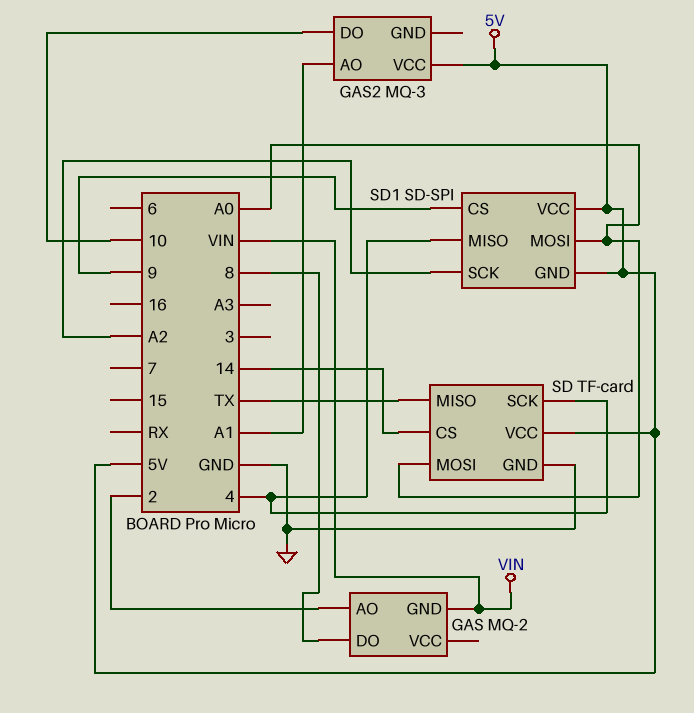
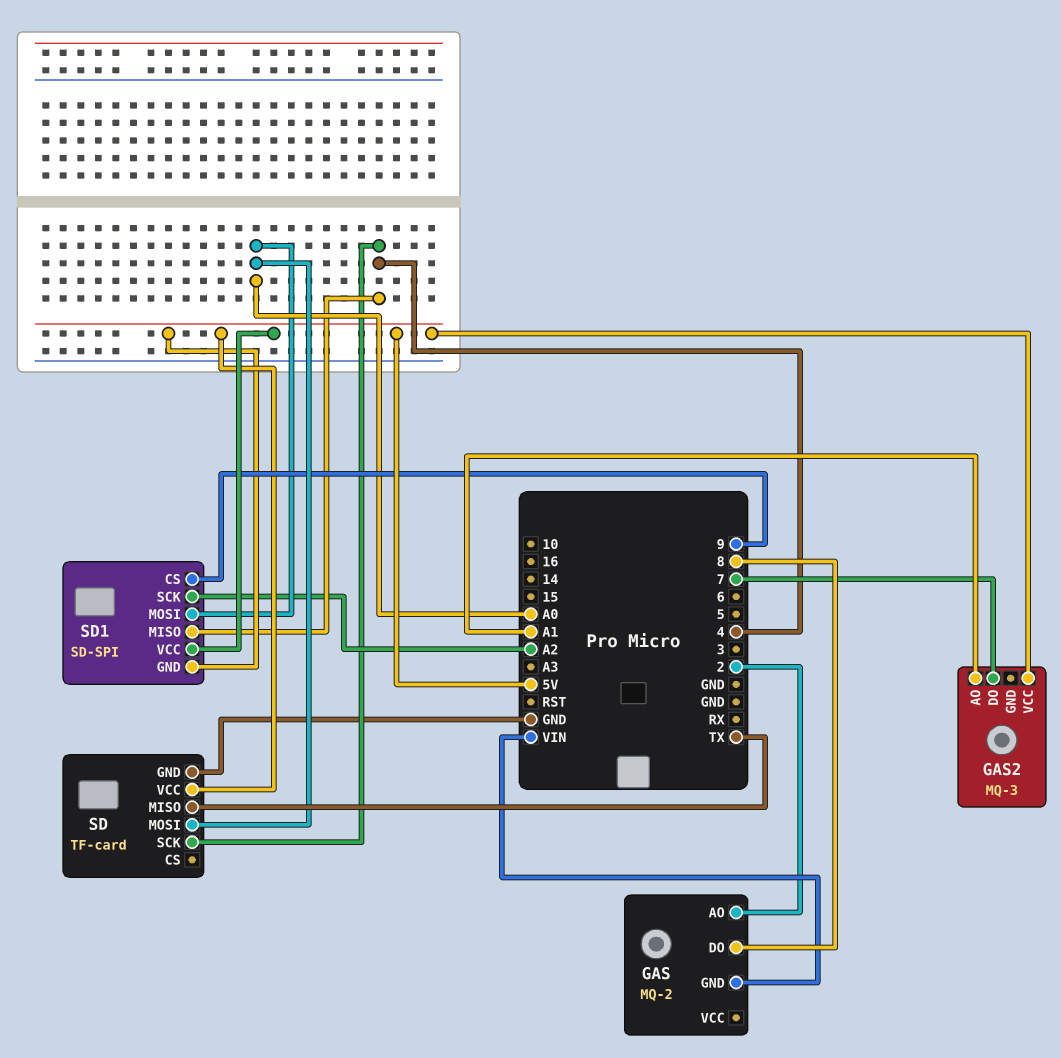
GAS2 pin DO: 10 -> 7
SD pin CS: 14 -> none

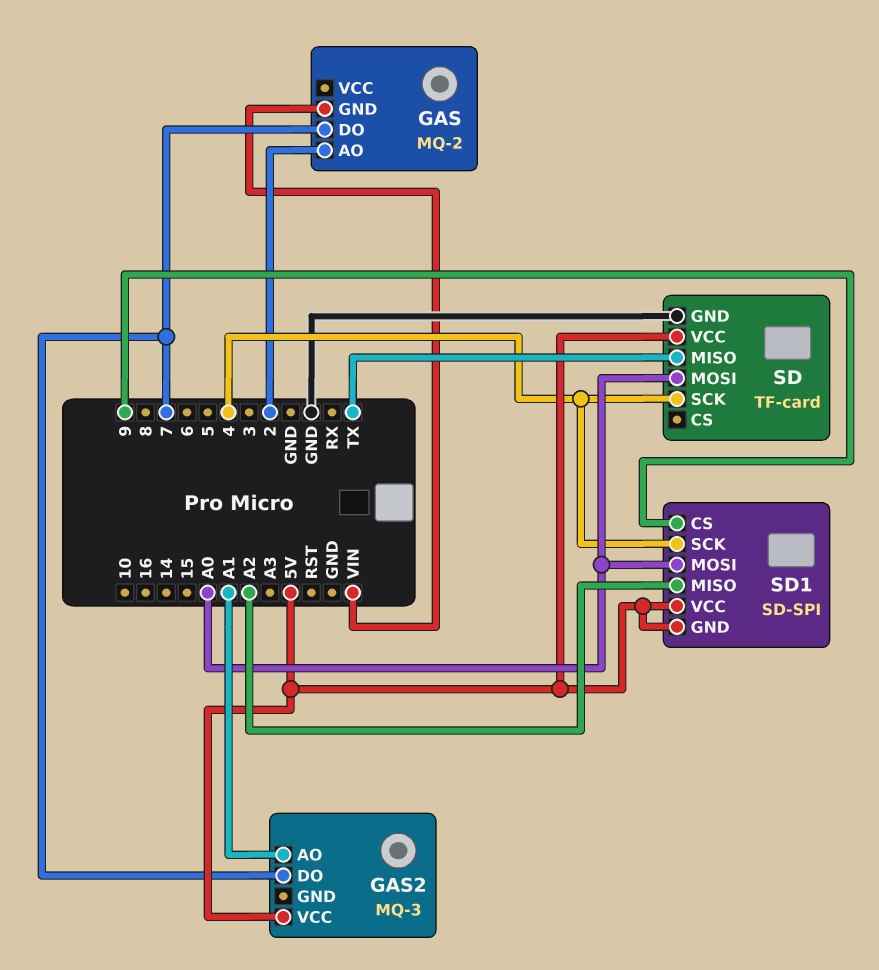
GAS pin DO: 8 -> 7
SD1 pin MISO: 4 -> A2
SD1 pin SCK: A2 -> 4

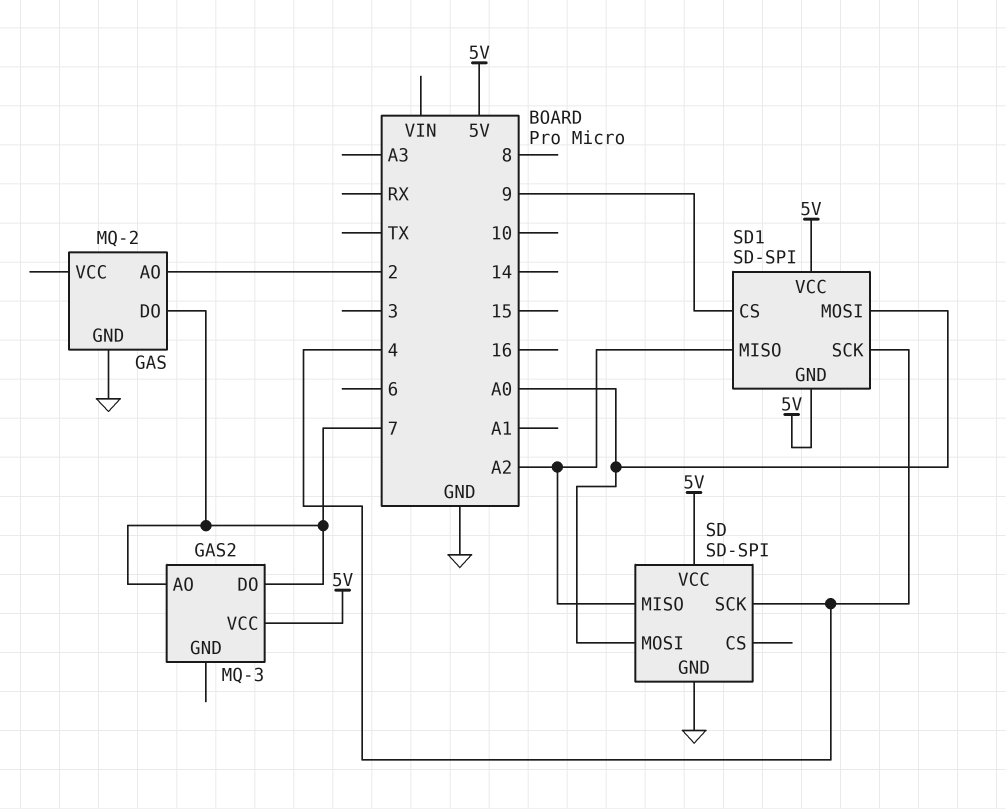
GAS pin GND: VIN -> GND
GAS2 pin AO: A1 -> 7
SD: TF-card -> SD-SPI
SD pin MISO: TX -> A2

